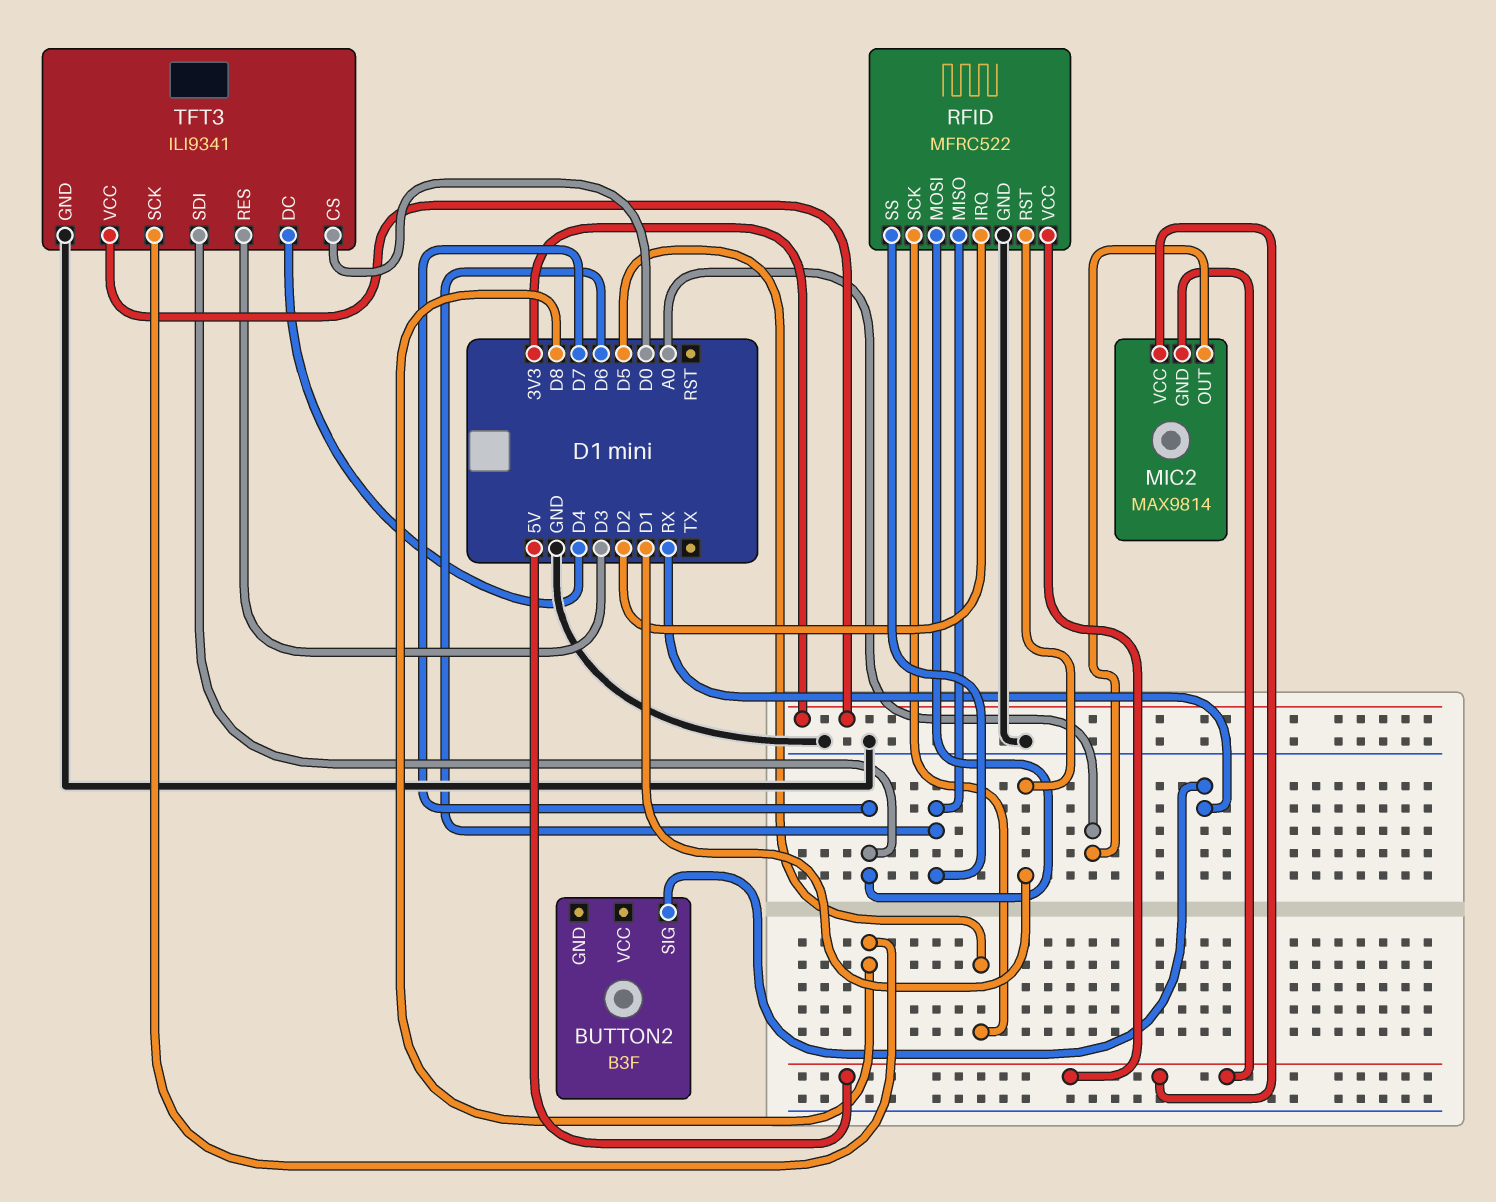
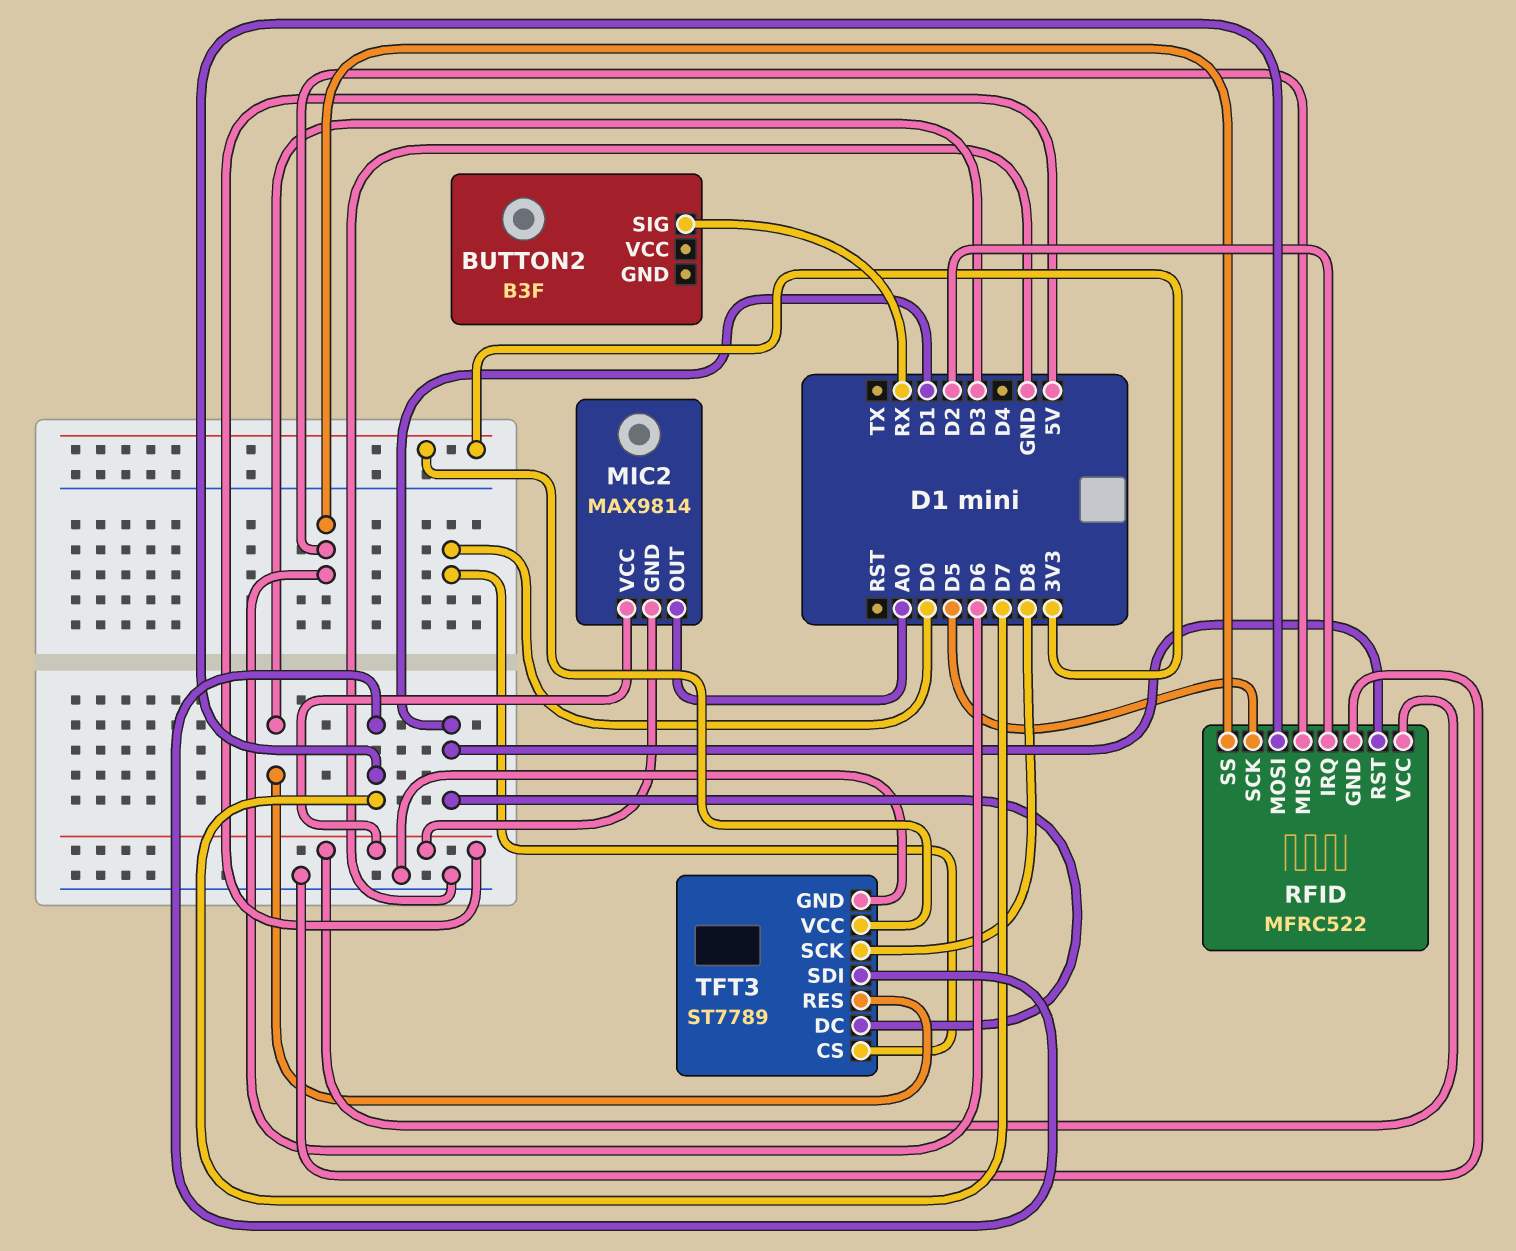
TFT3: ILI9341 -> ST7789
TFT3 pin DC: D4 -> D1

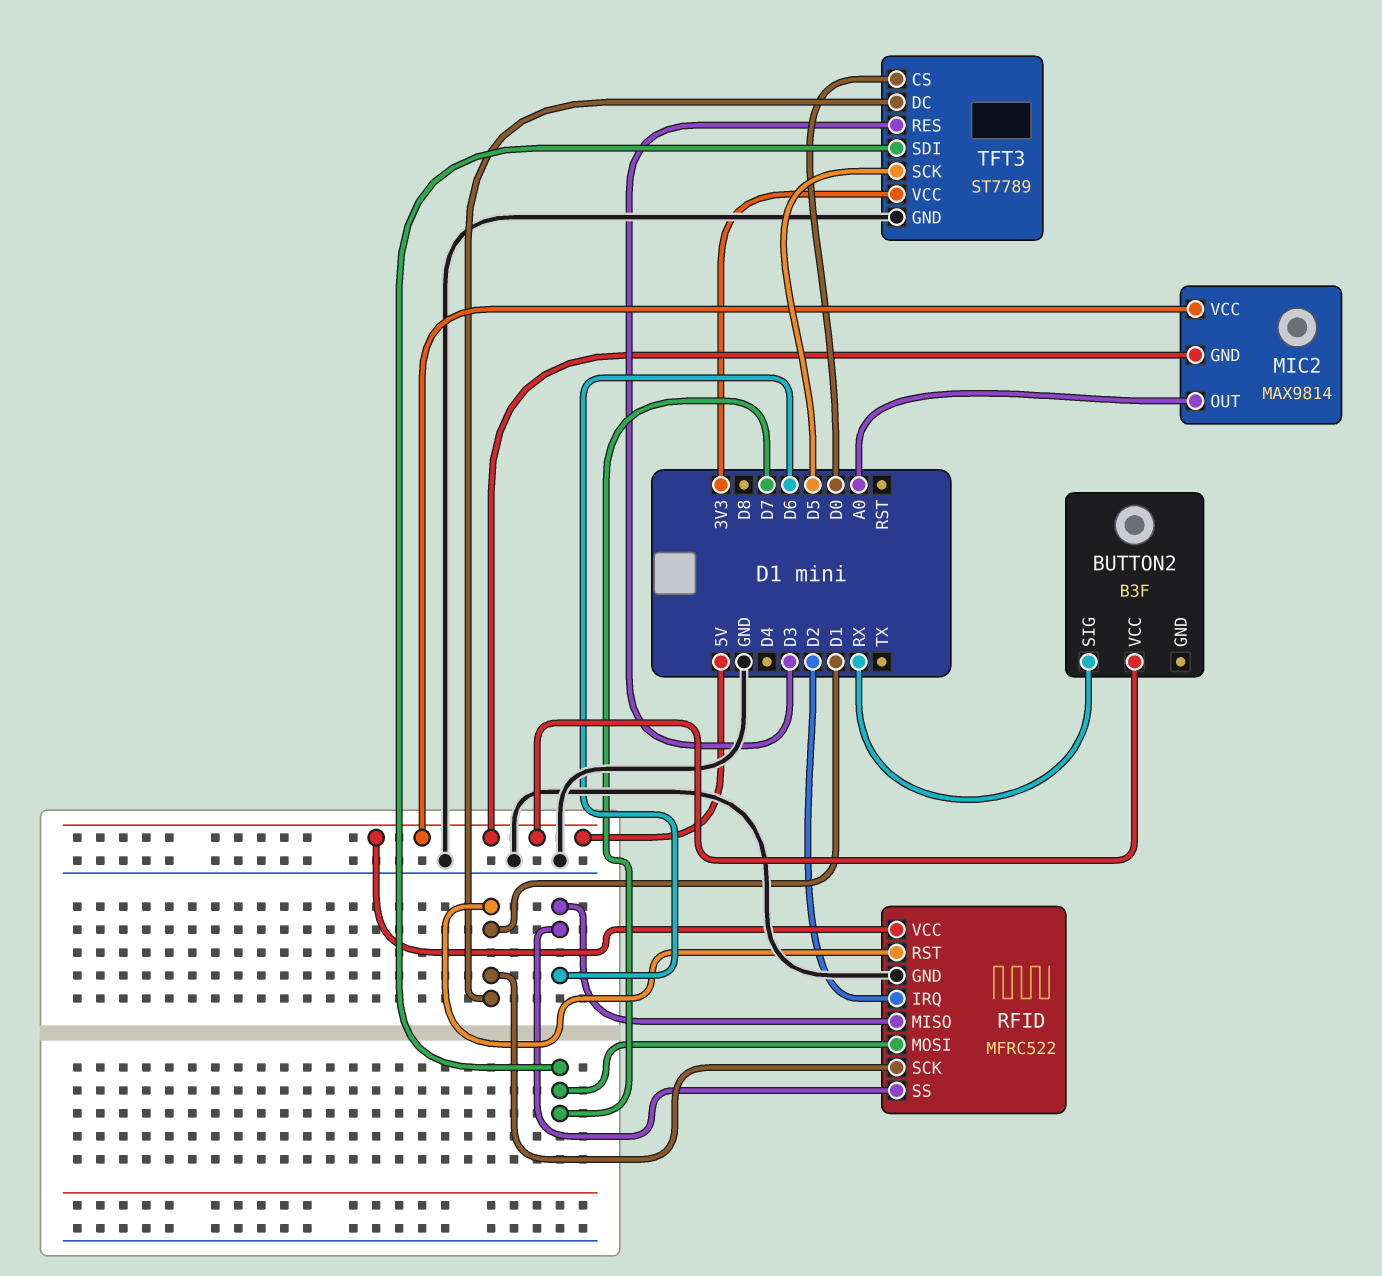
BUTTON2 pin VCC: none -> 5V
RFID pin SCK: D5 -> D1
TFT3 pin SCK: D8 -> D5

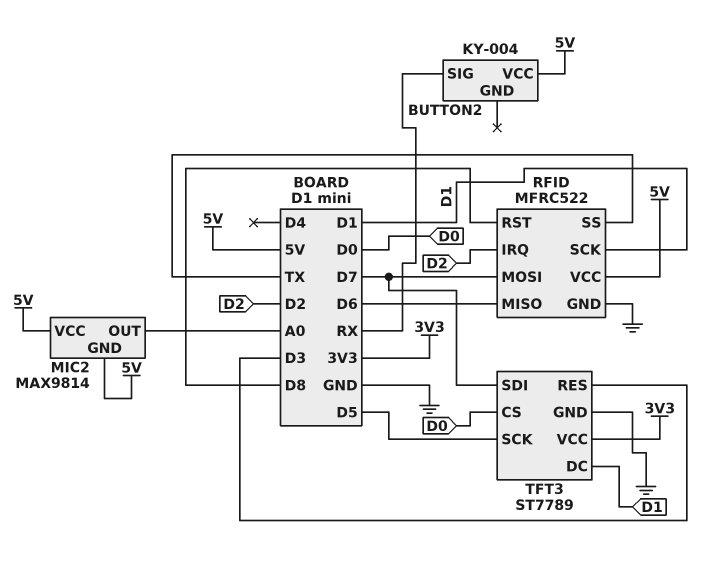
BUTTON2: B3F -> KY-004
RFID pin RST: D1 -> D8
RFID pin SS: D6 -> TX

